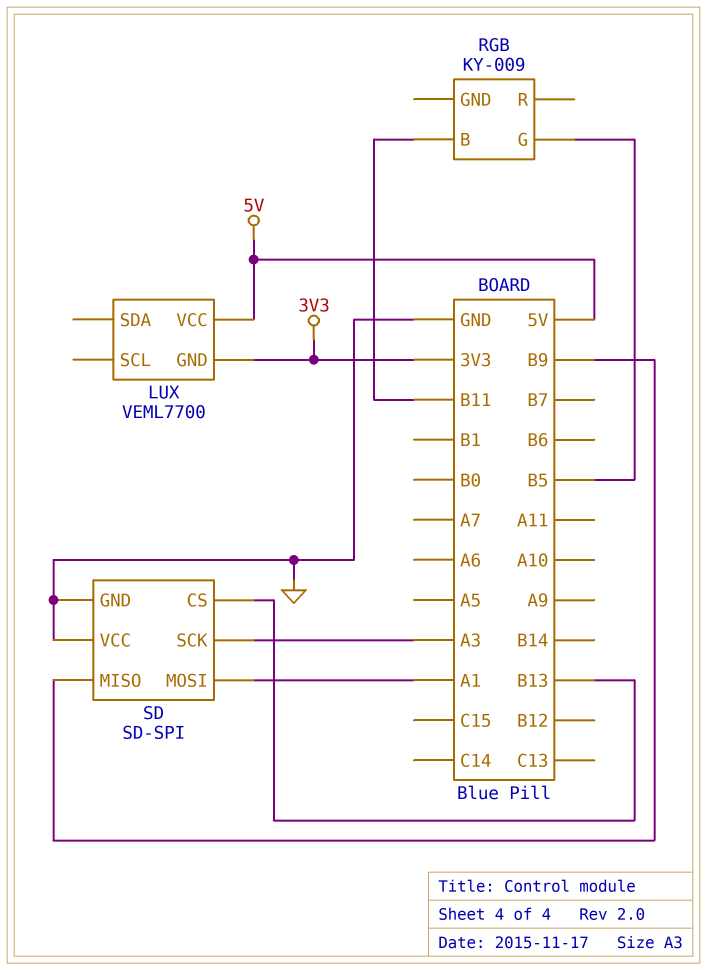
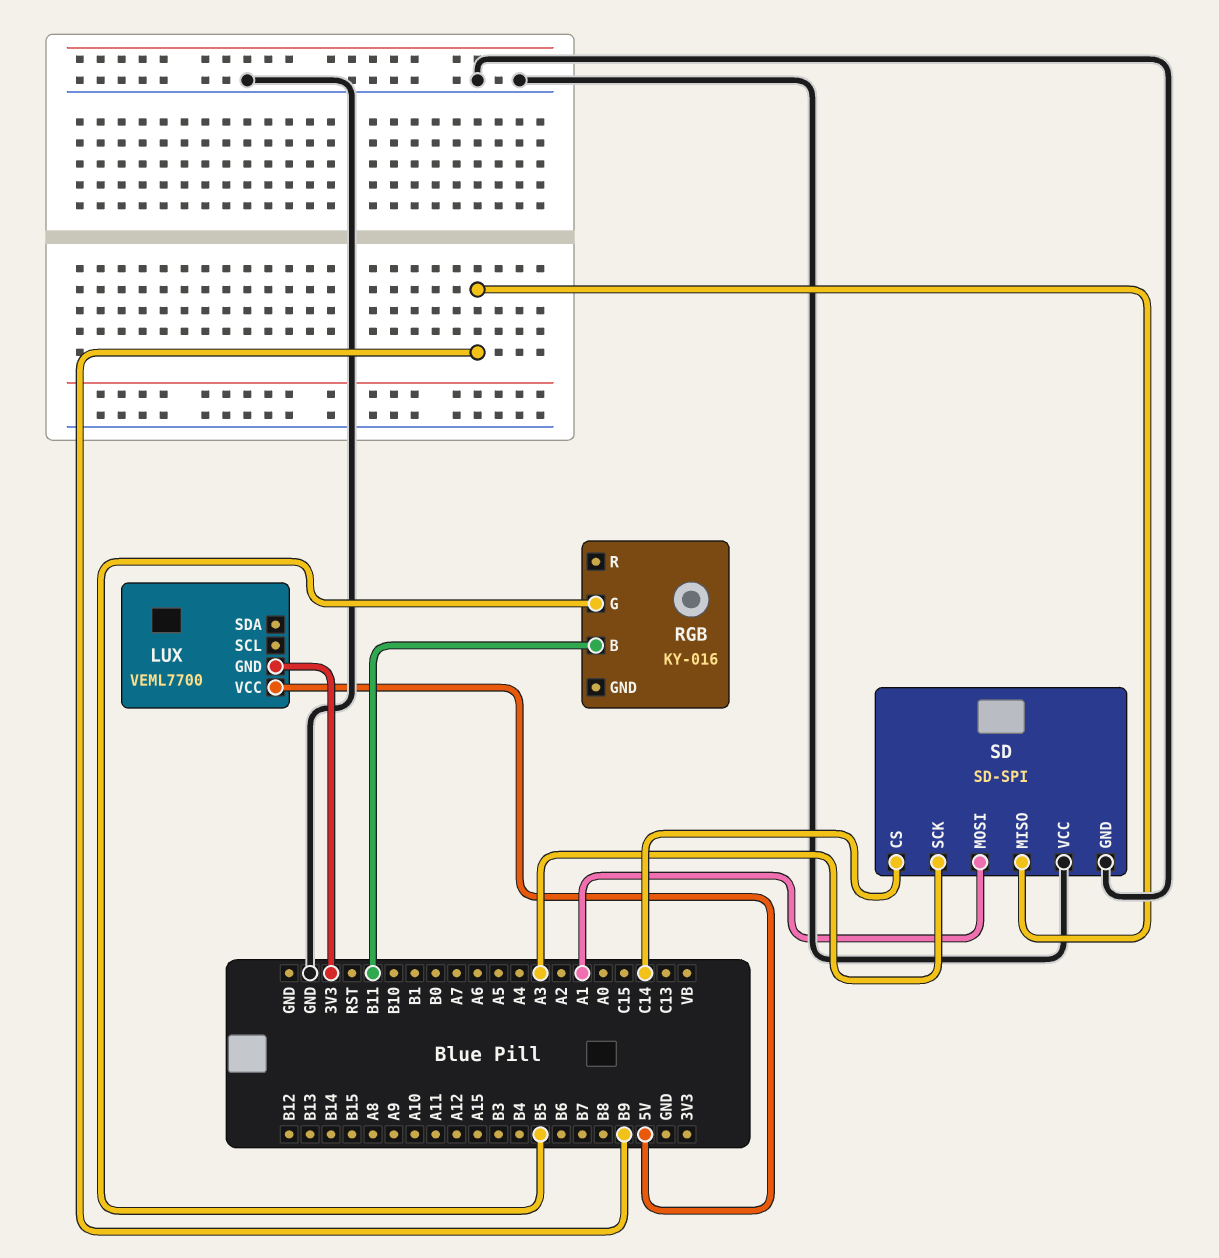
RGB: KY-009 -> KY-016
SD pin CS: B13 -> C14

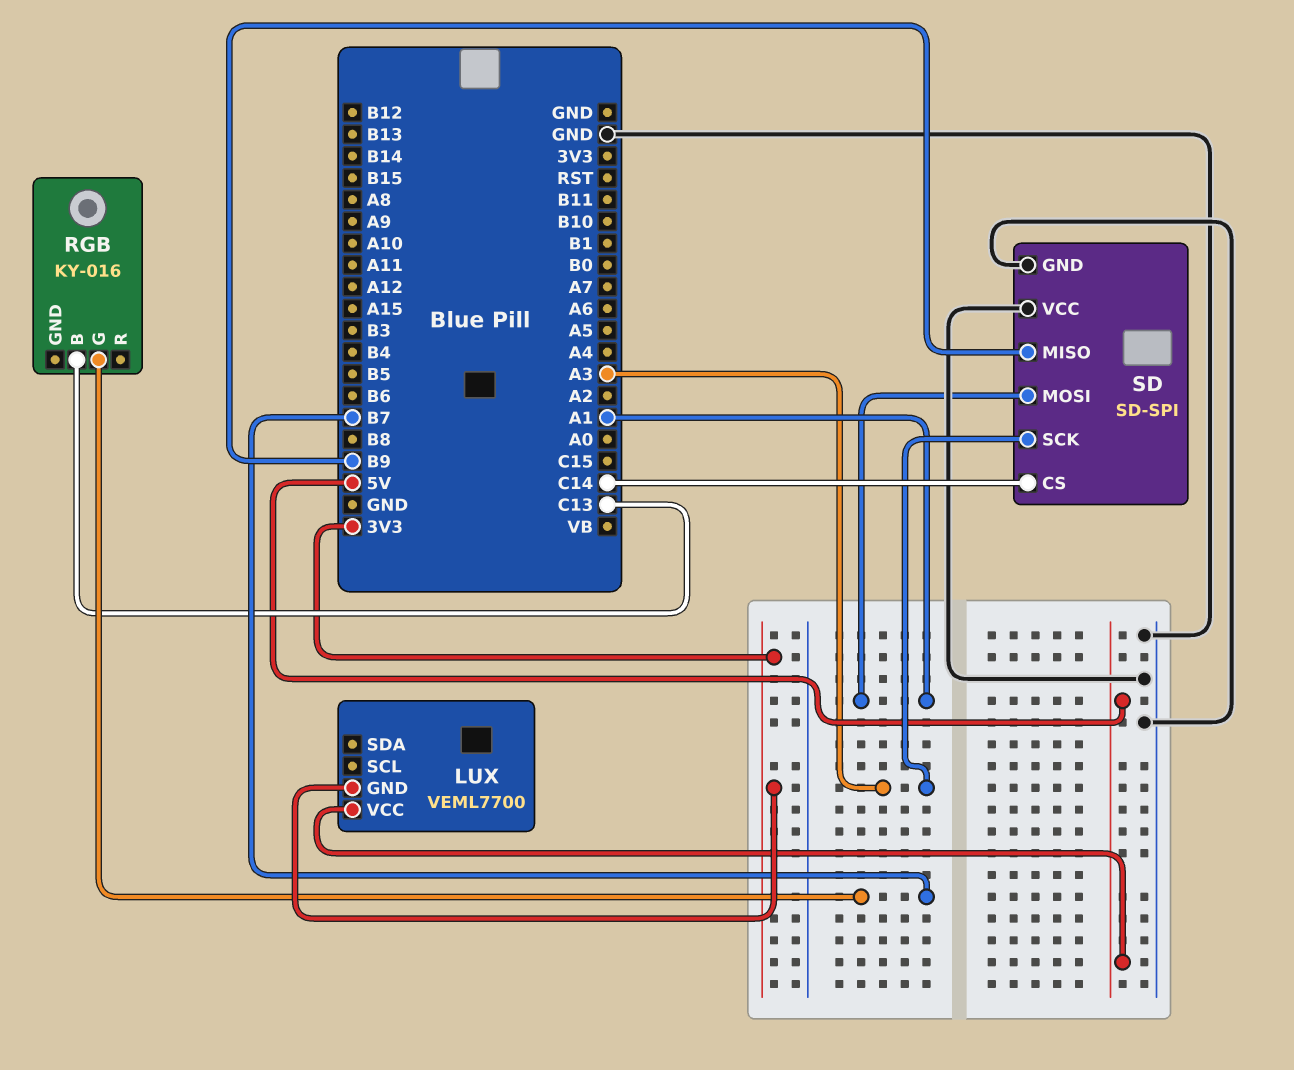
RGB pin B: B11 -> C13
RGB pin G: B5 -> B7

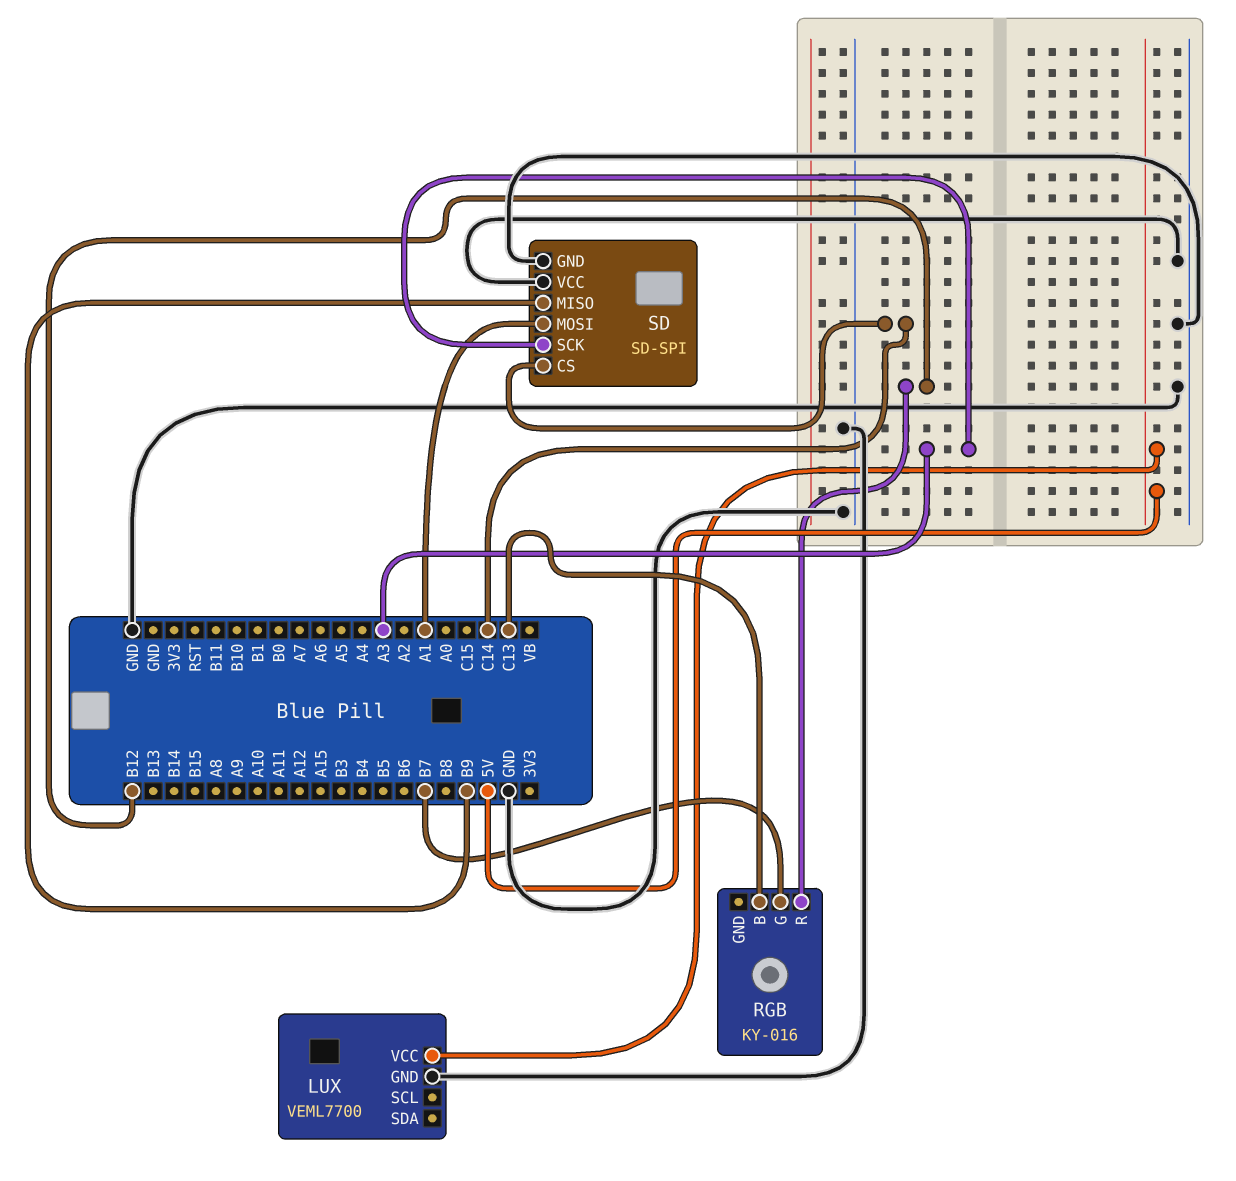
LUX pin GND: 3V3 -> GND
RGB pin R: none -> B12

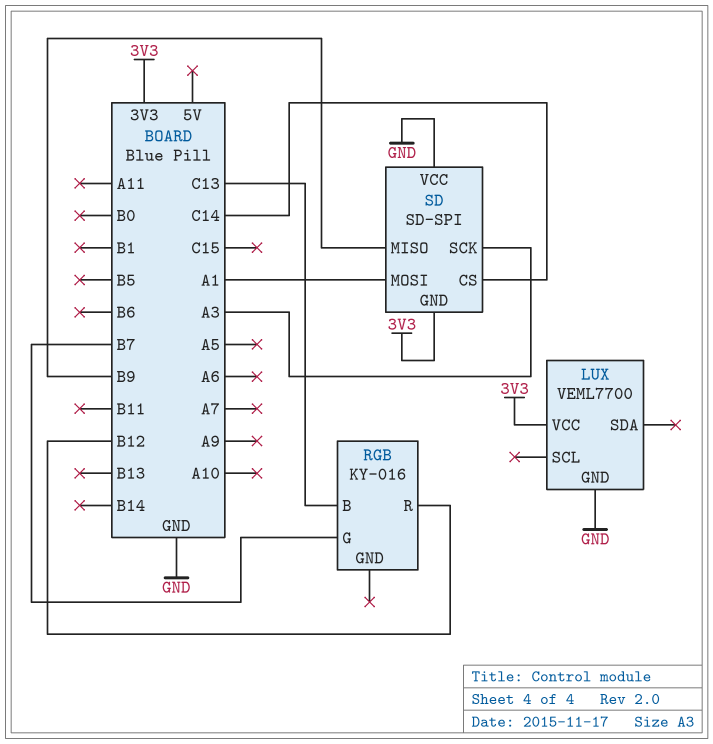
LUX pin VCC: 5V -> 3V3
SD pin GND: GND -> 3V3

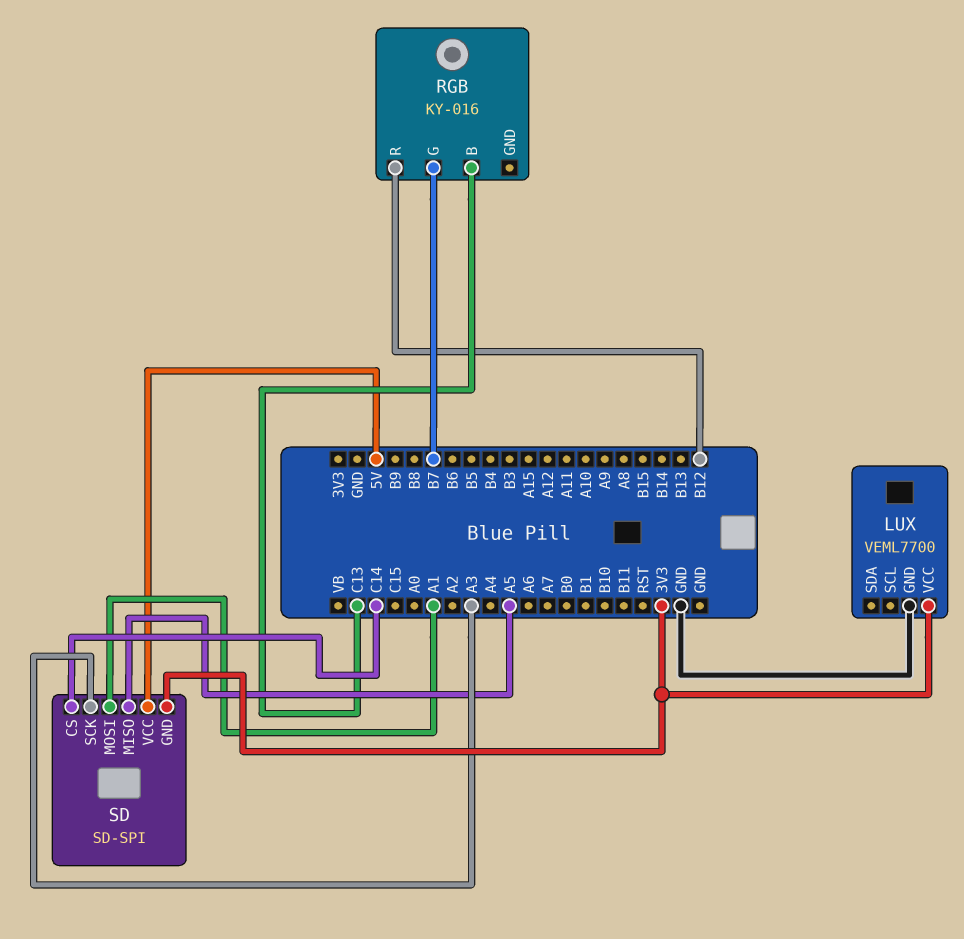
SD pin MISO: B9 -> A5
SD pin VCC: GND -> 5V

